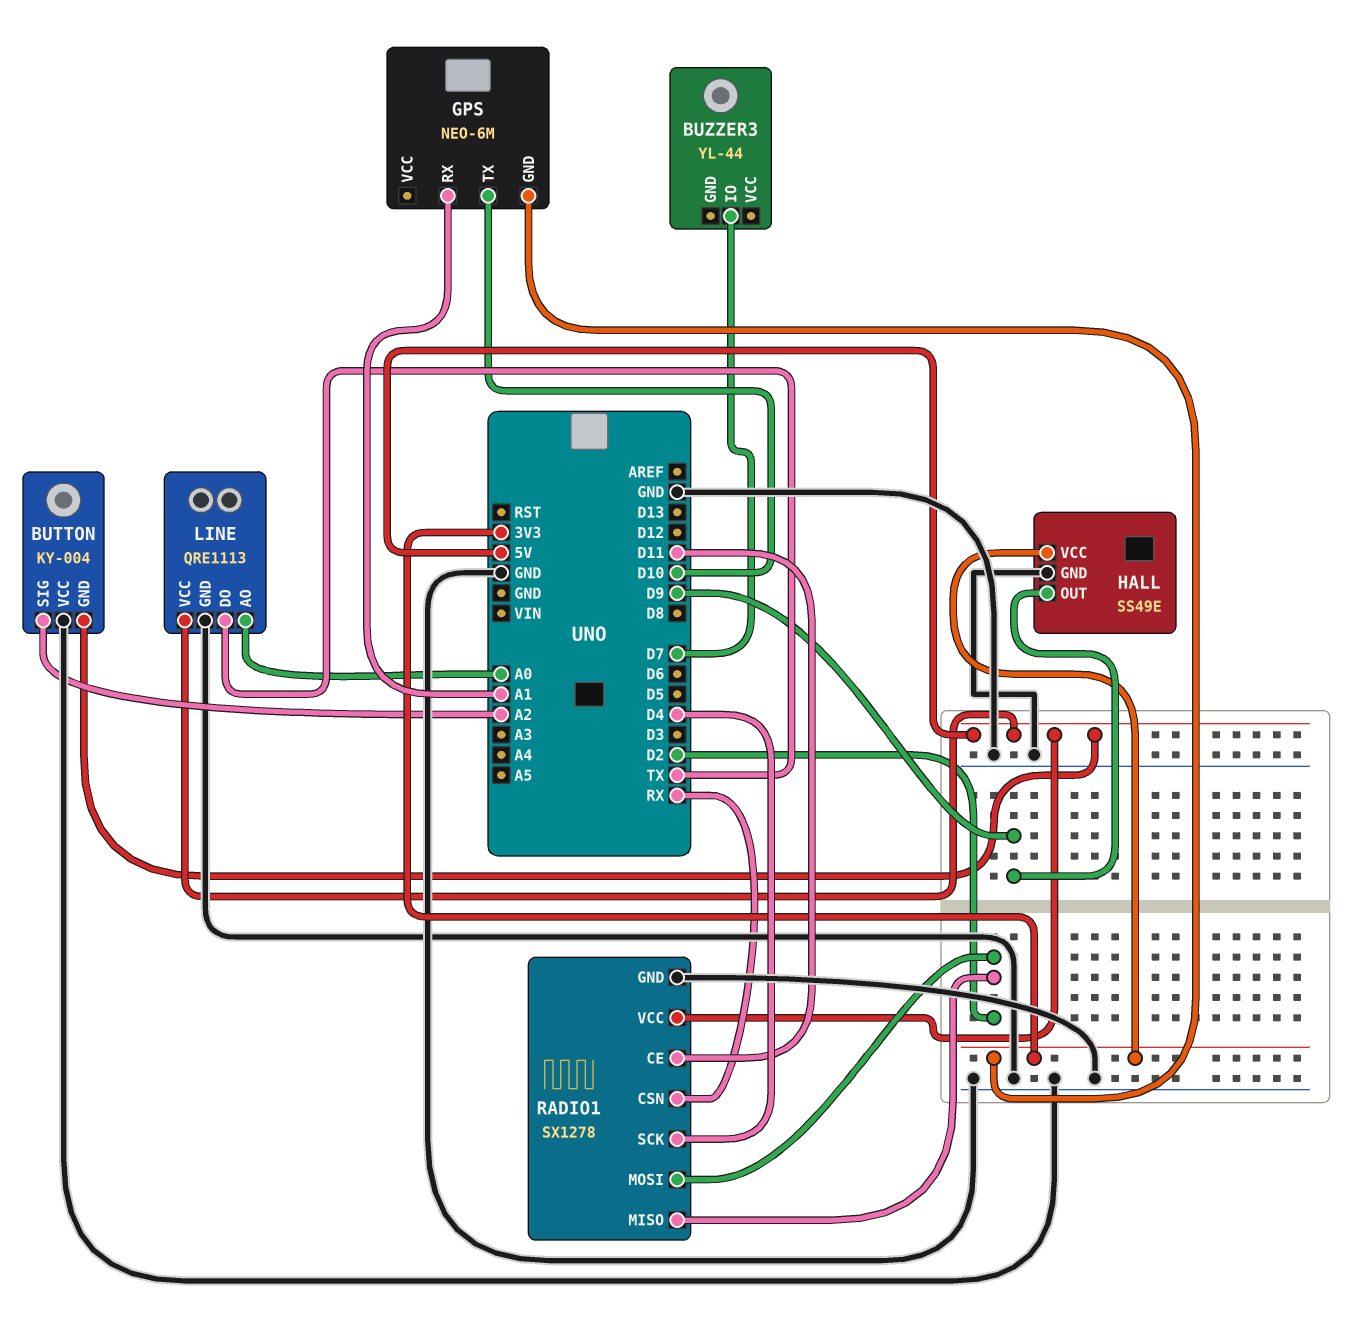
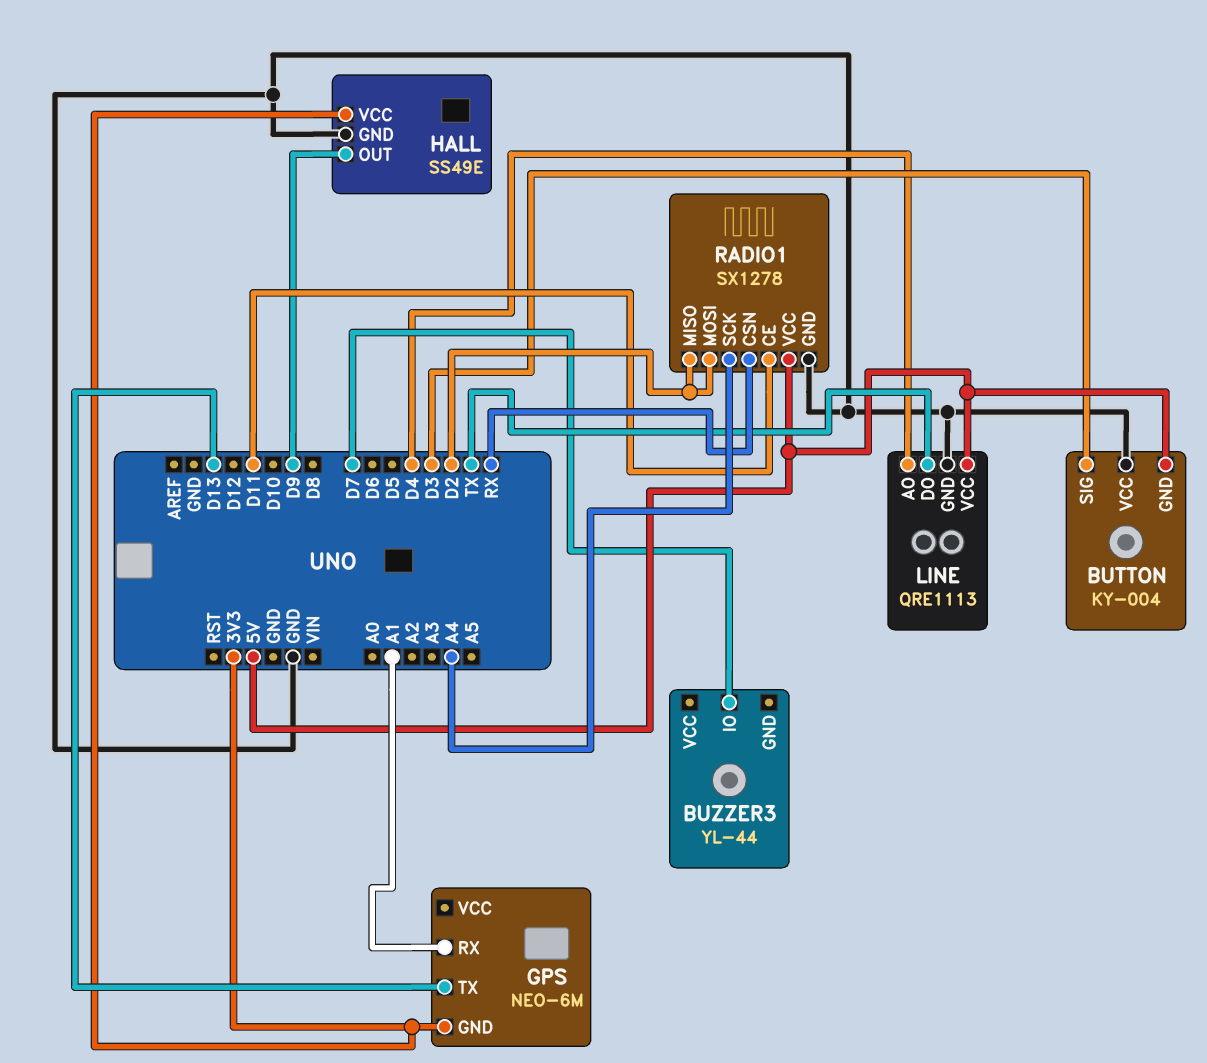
BUTTON pin SIG: A2 -> D3
GPS pin TX: D10 -> D13
LINE pin AO: A0 -> D4
RADIO1 pin SCK: D4 -> A4

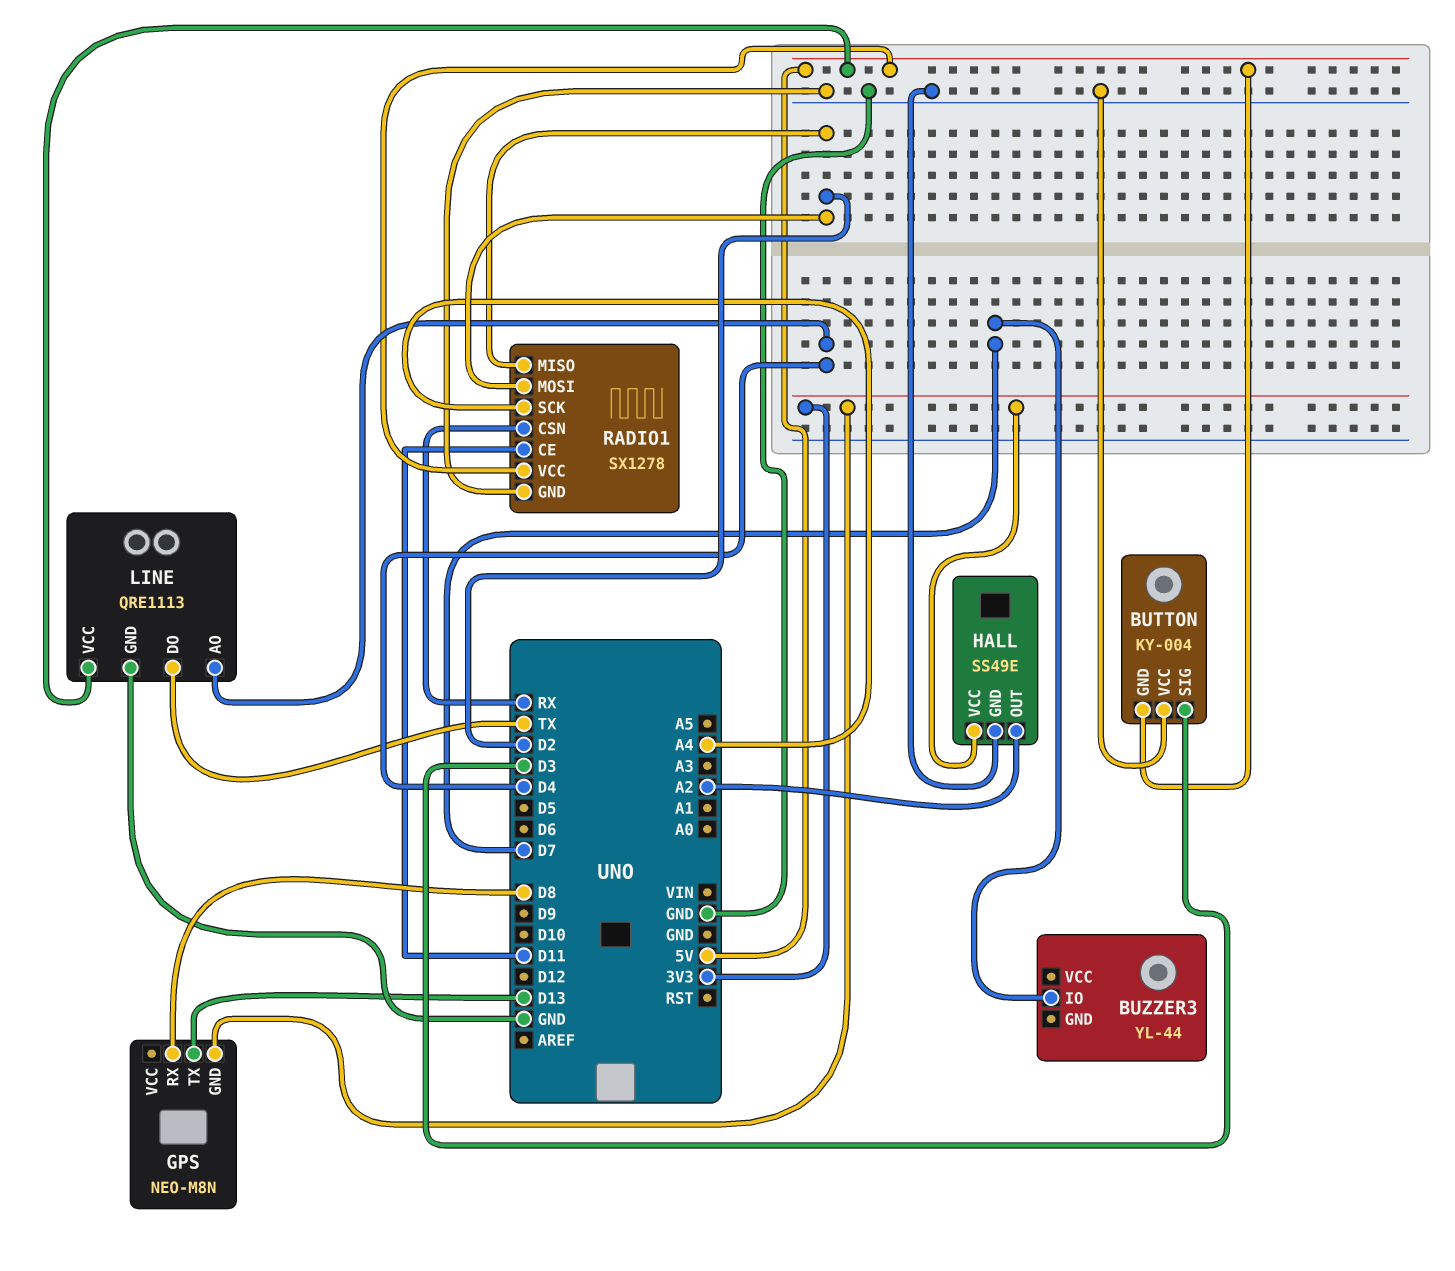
GPS: NEO-6M -> NEO-M8N
GPS pin RX: A1 -> D8
HALL pin OUT: D9 -> A2

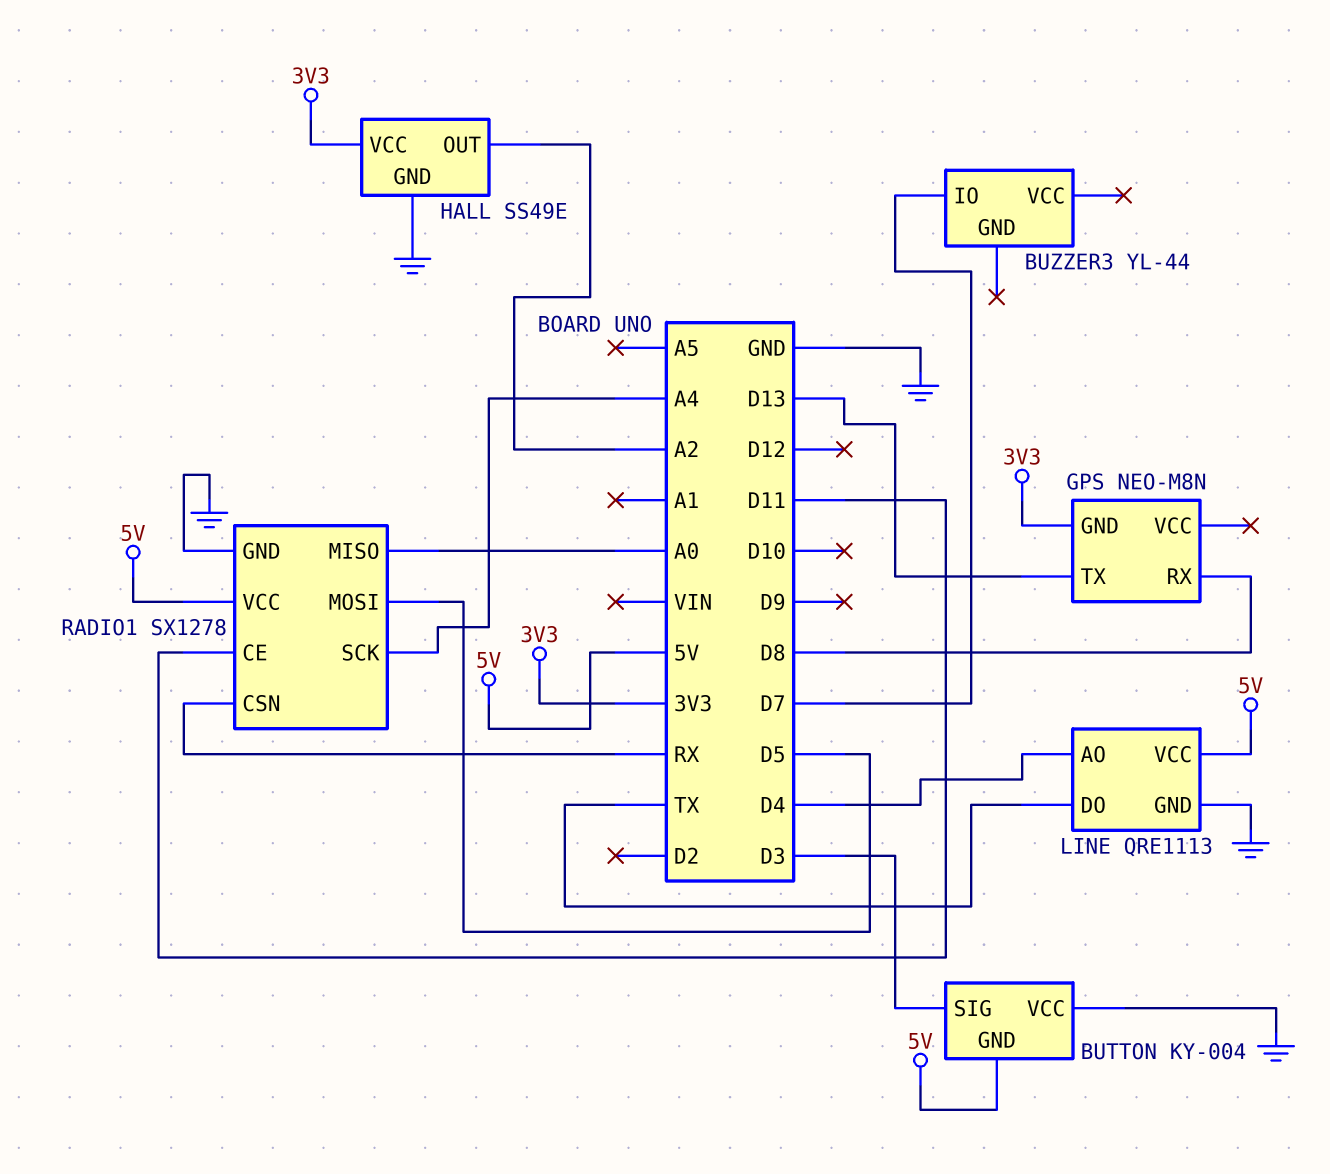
RADIO1 pin MISO: D2 -> A0
RADIO1 pin MOSI: D2 -> D5

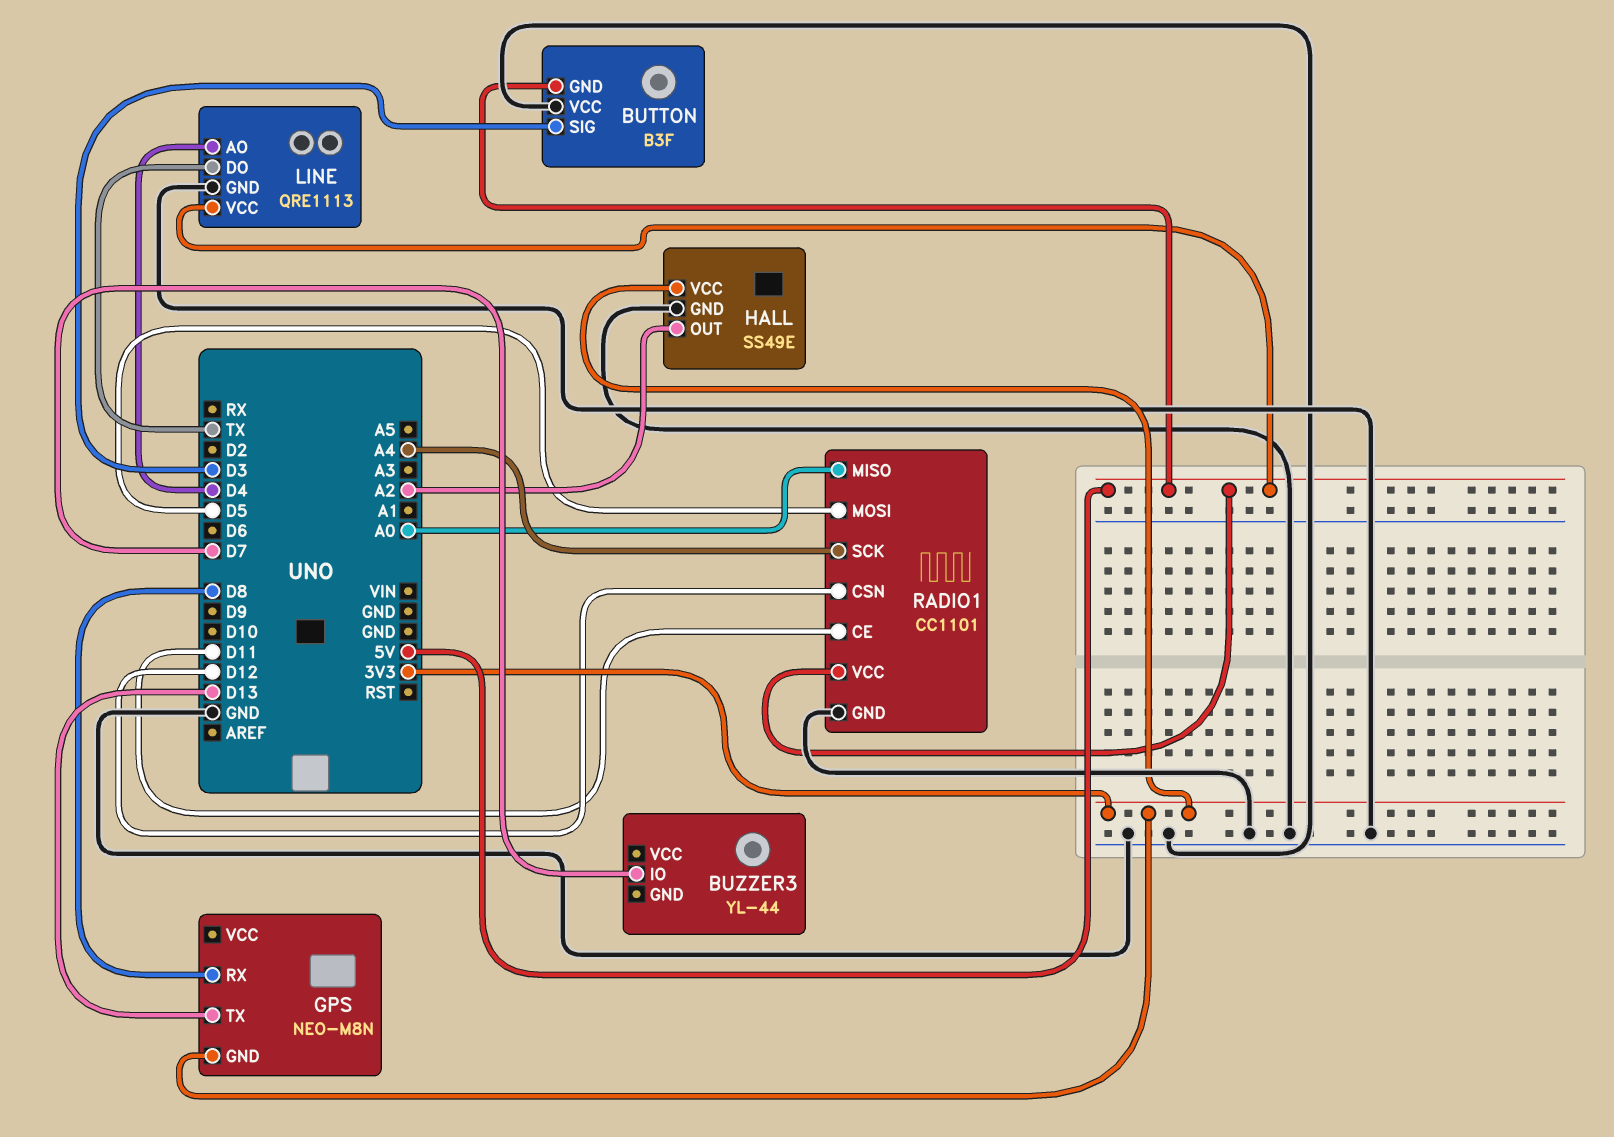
BUTTON: KY-004 -> B3F
RADIO1: SX1278 -> CC1101
RADIO1 pin CSN: RX -> D12

